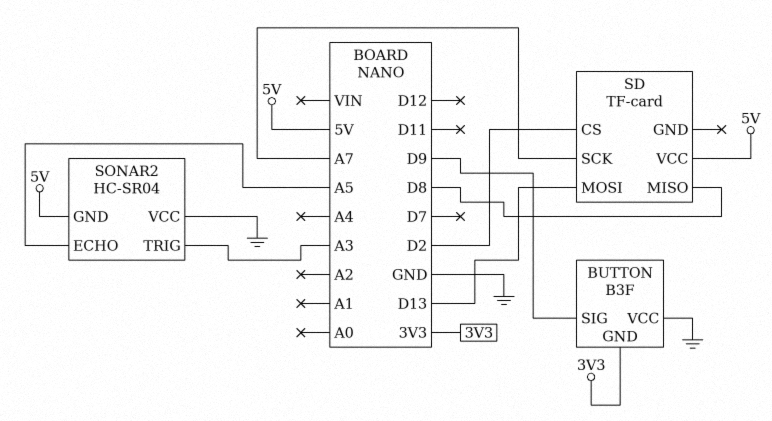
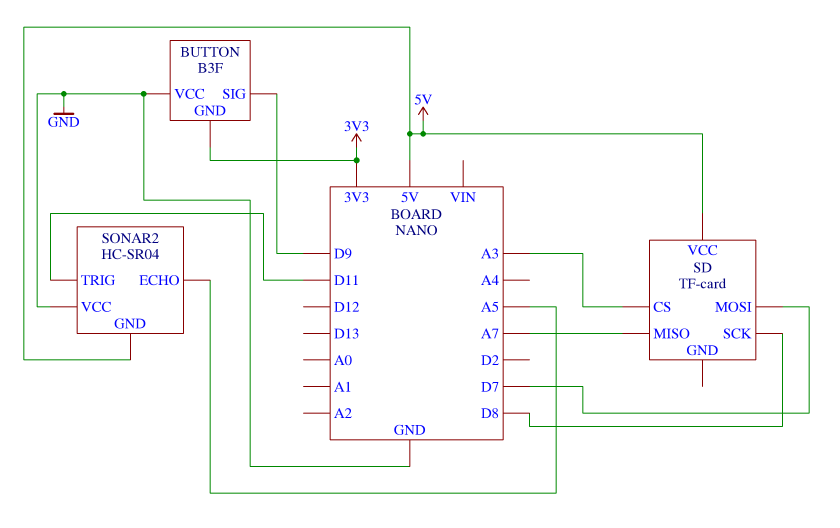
SD pin CS: D2 -> A3
SD pin MISO: D8 -> A7
SD pin MOSI: D13 -> D7
SD pin SCK: A7 -> D8
SONAR2 pin TRIG: A3 -> D11

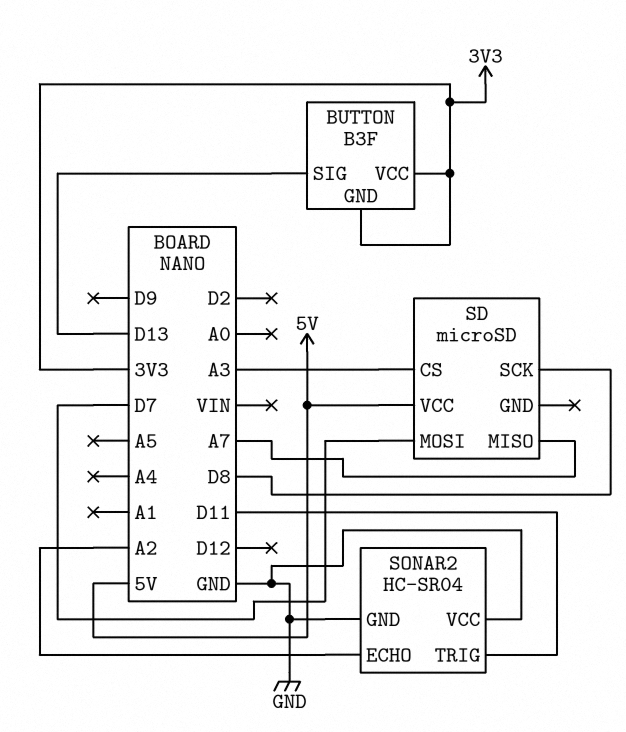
BUTTON pin SIG: D9 -> D13
BUTTON pin VCC: GND -> 3V3
SD: TF-card -> microSD
SONAR2 pin ECHO: A5 -> A2
SONAR2 pin GND: 5V -> GND

